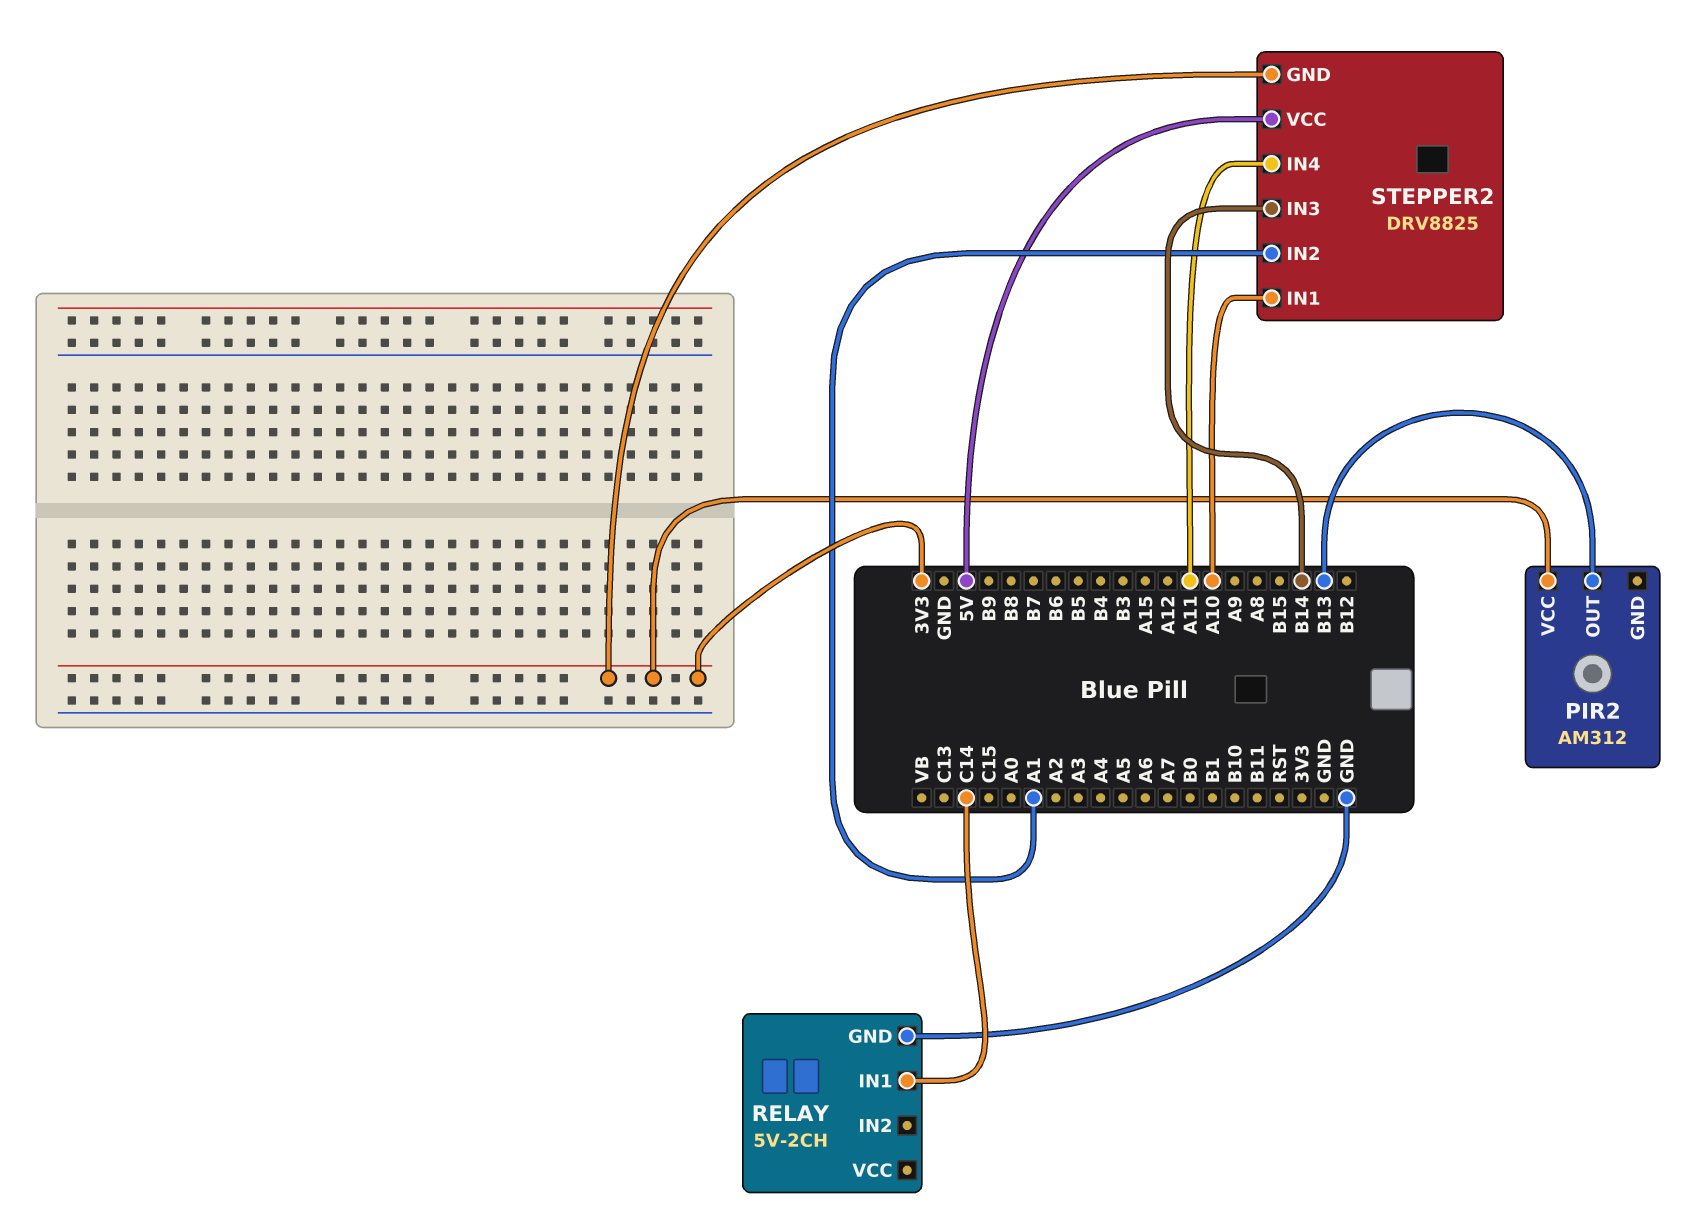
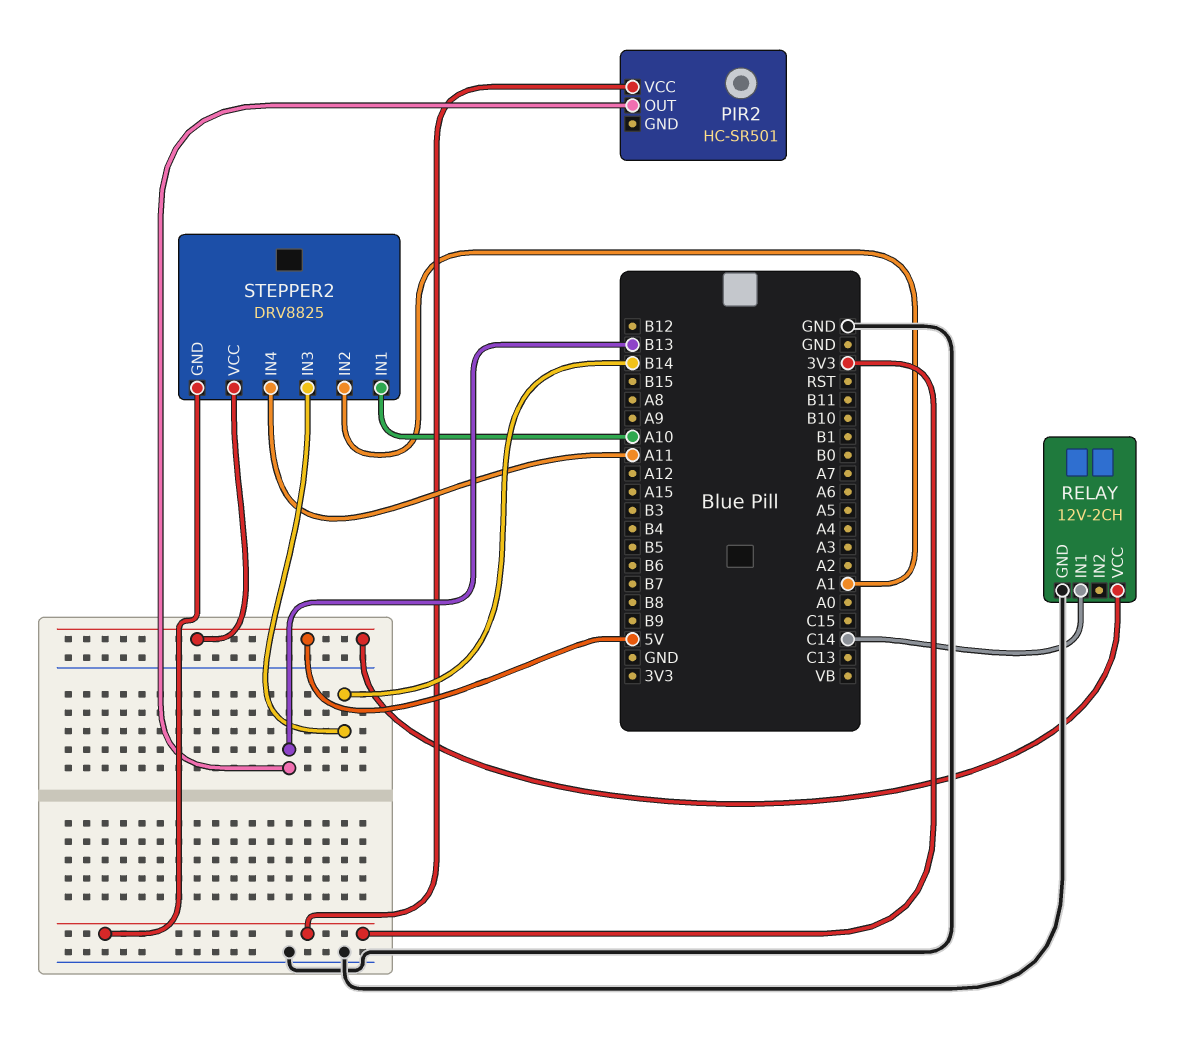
PIR2: AM312 -> HC-SR501
RELAY: 5V-2CH -> 12V-2CH
RELAY pin VCC: none -> 5V

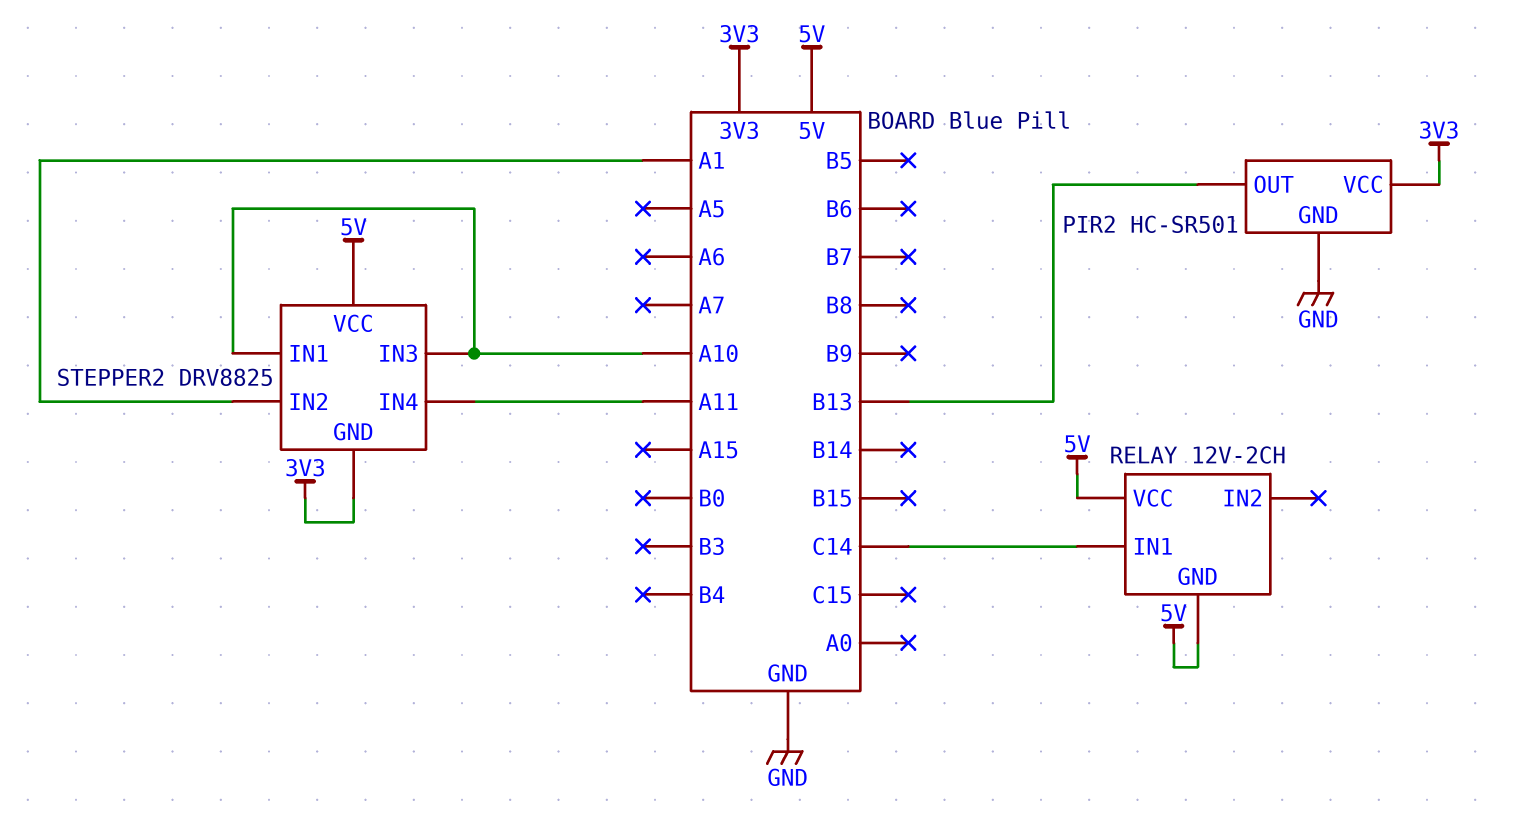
PIR2 pin GND: none -> GND
RELAY pin GND: GND -> 5V
STEPPER2 pin IN3: B14 -> A10

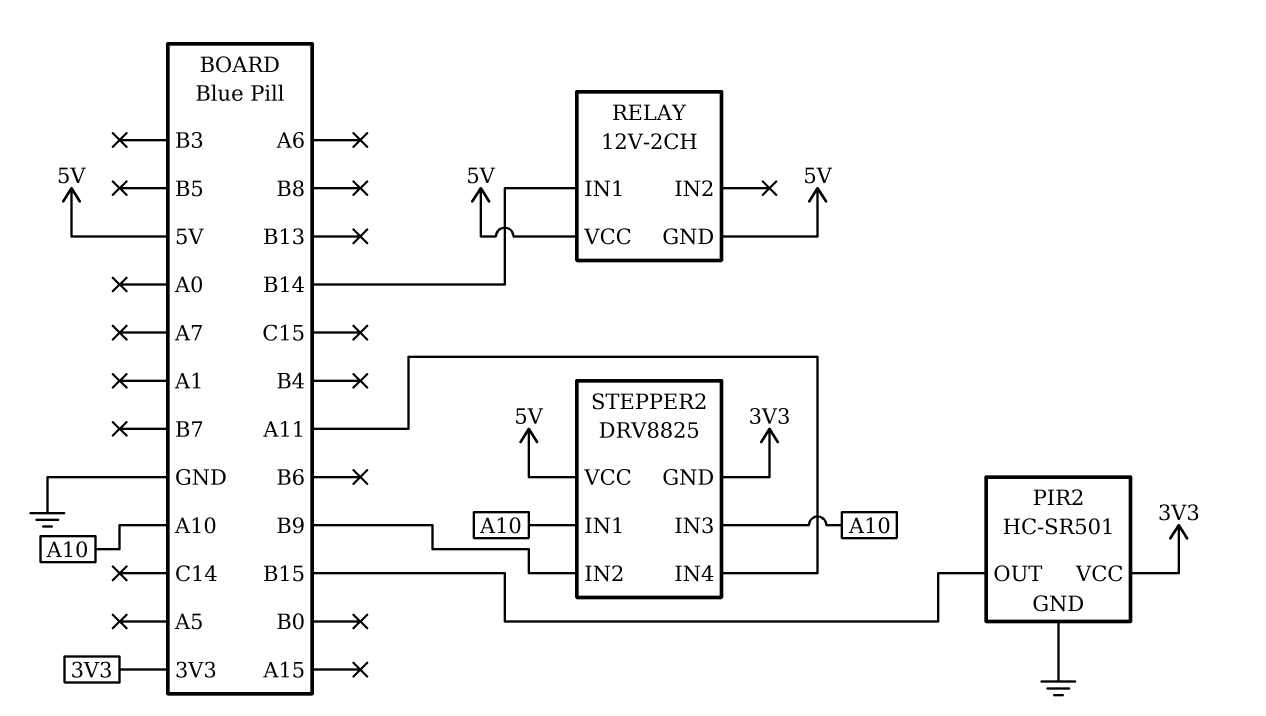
PIR2 pin OUT: B13 -> B15
RELAY pin IN1: C14 -> B14
STEPPER2 pin IN2: A1 -> B9

